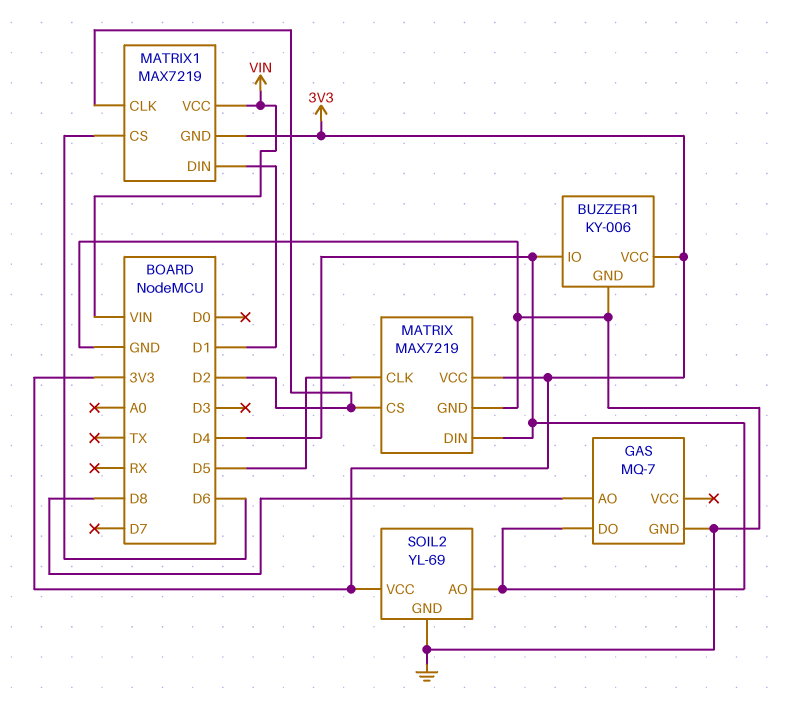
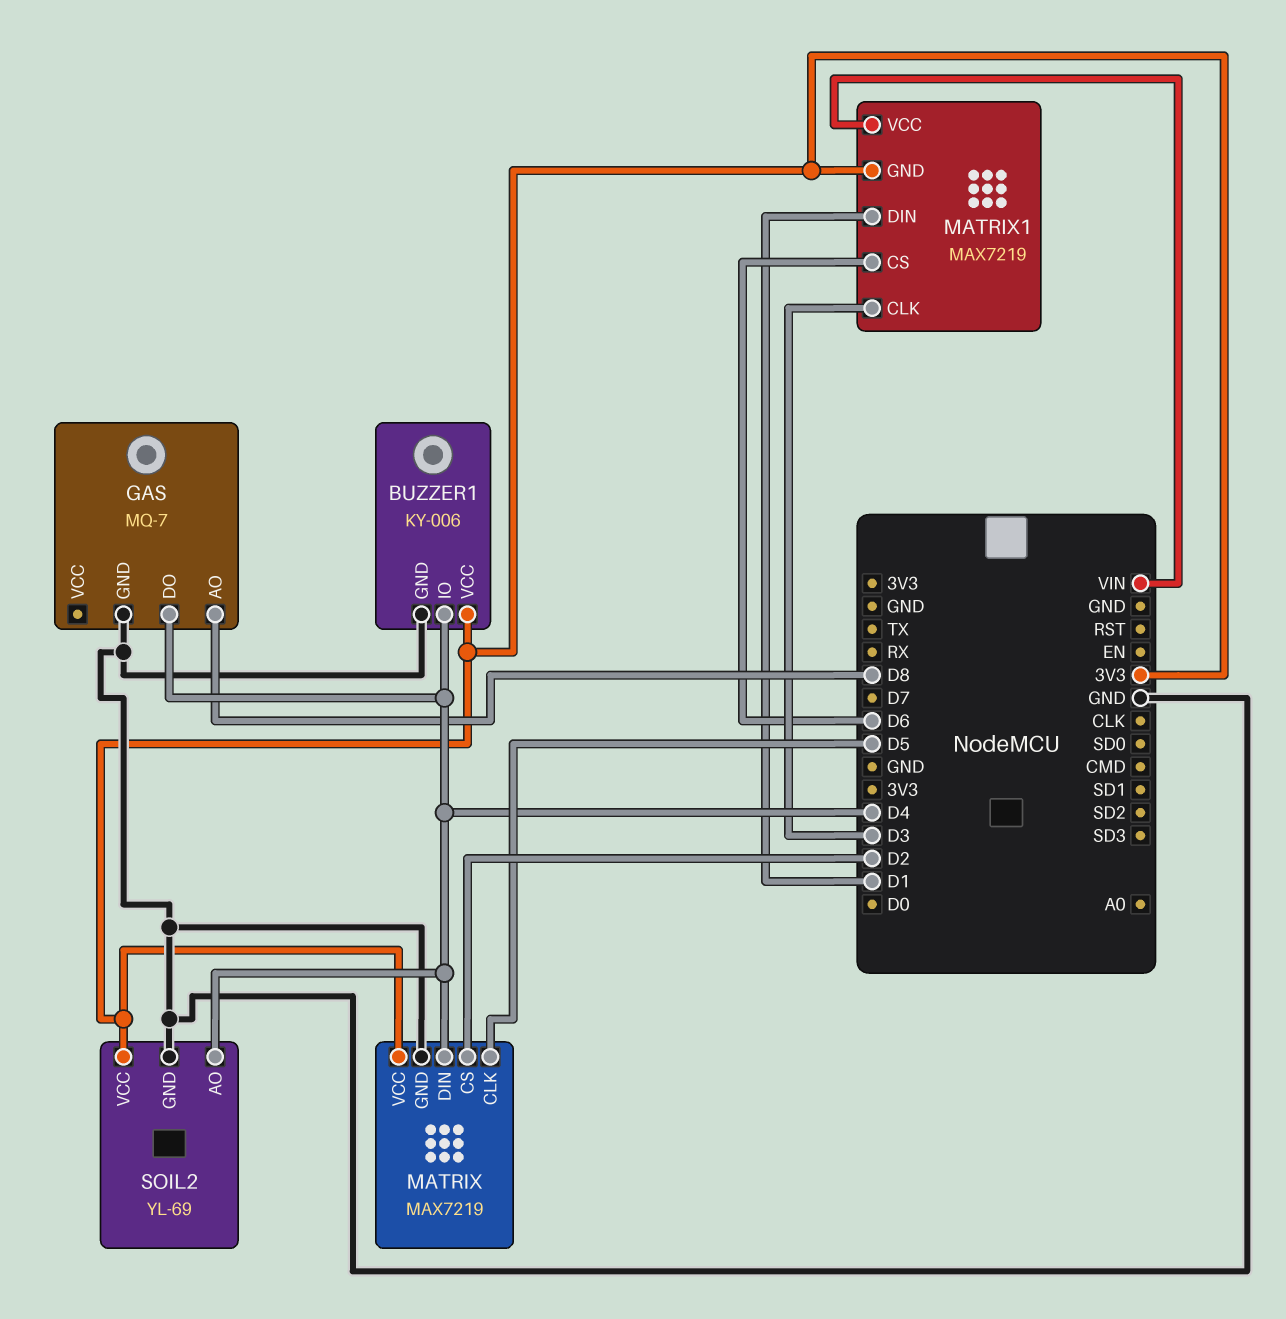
MATRIX1 pin CLK: D2 -> D3

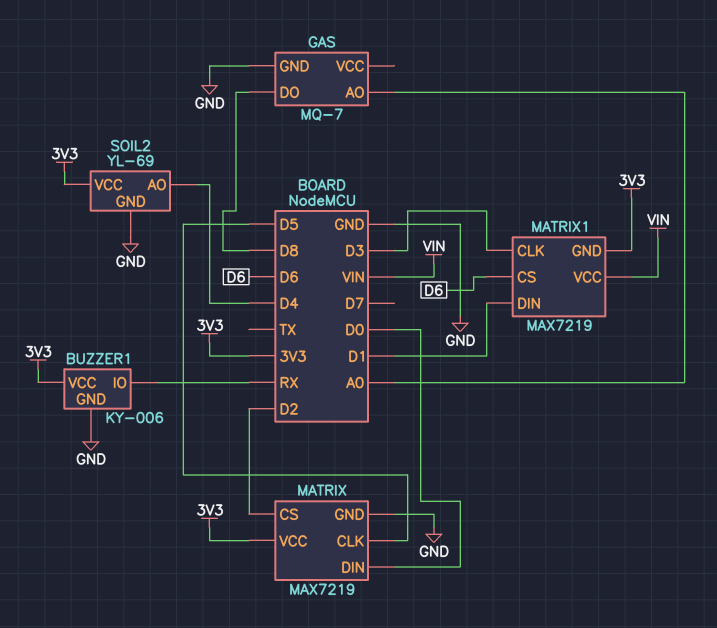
BUZZER1 pin IO: D4 -> RX
GAS pin AO: D8 -> A0
GAS pin DO: D4 -> D8
MATRIX pin DIN: D4 -> D0

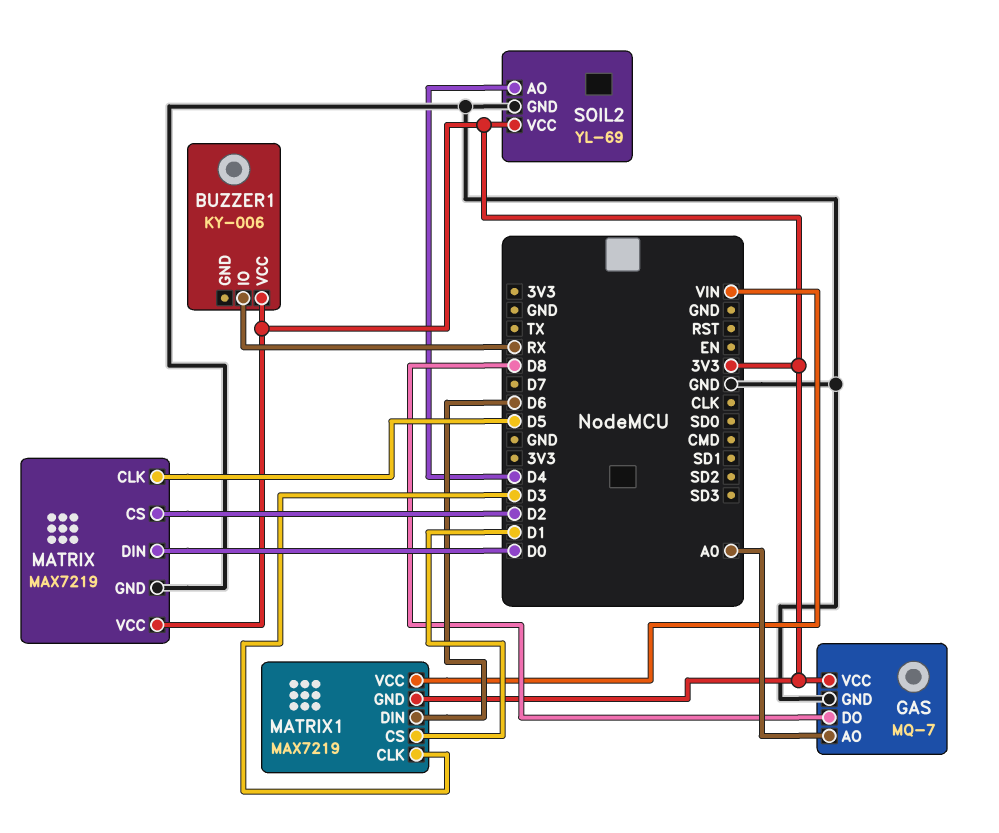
BUZZER1 pin GND: GND -> none
GAS pin VCC: none -> 3V3
MATRIX1 pin CS: D6 -> D1
MATRIX1 pin DIN: D1 -> D6

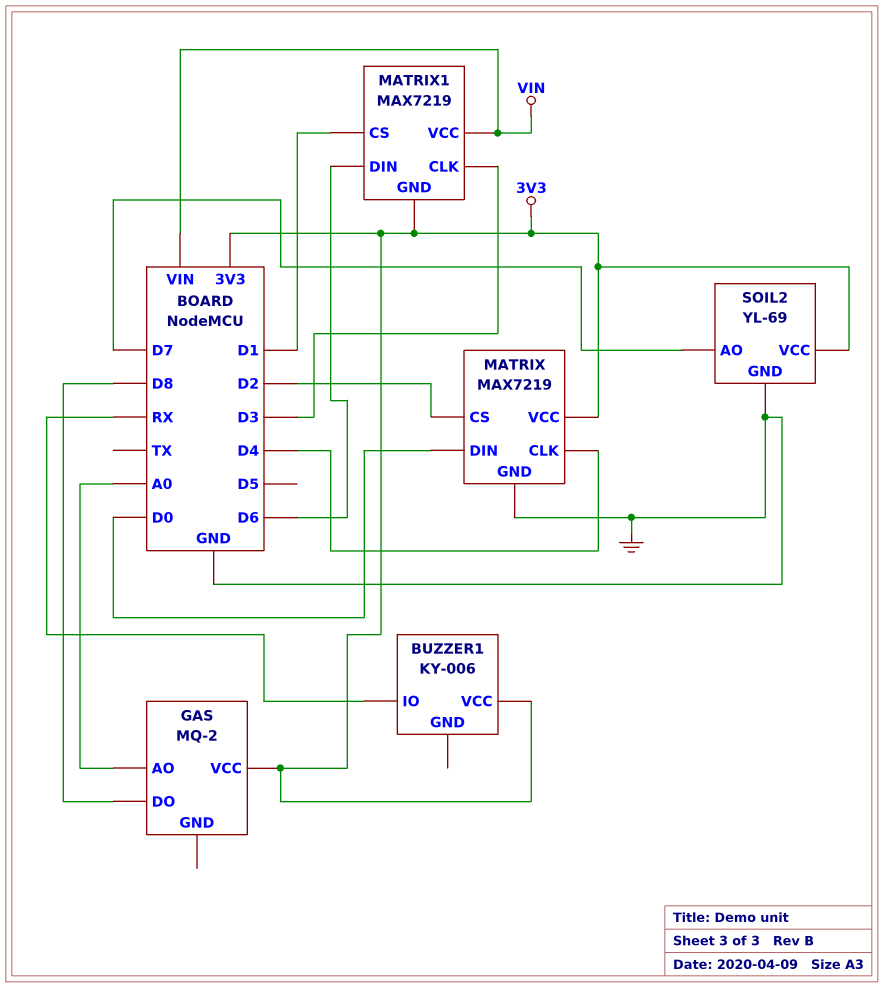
GAS: MQ-7 -> MQ-2
GAS pin GND: GND -> none
MATRIX pin CLK: D5 -> D4
SOIL2 pin AO: D4 -> D7

